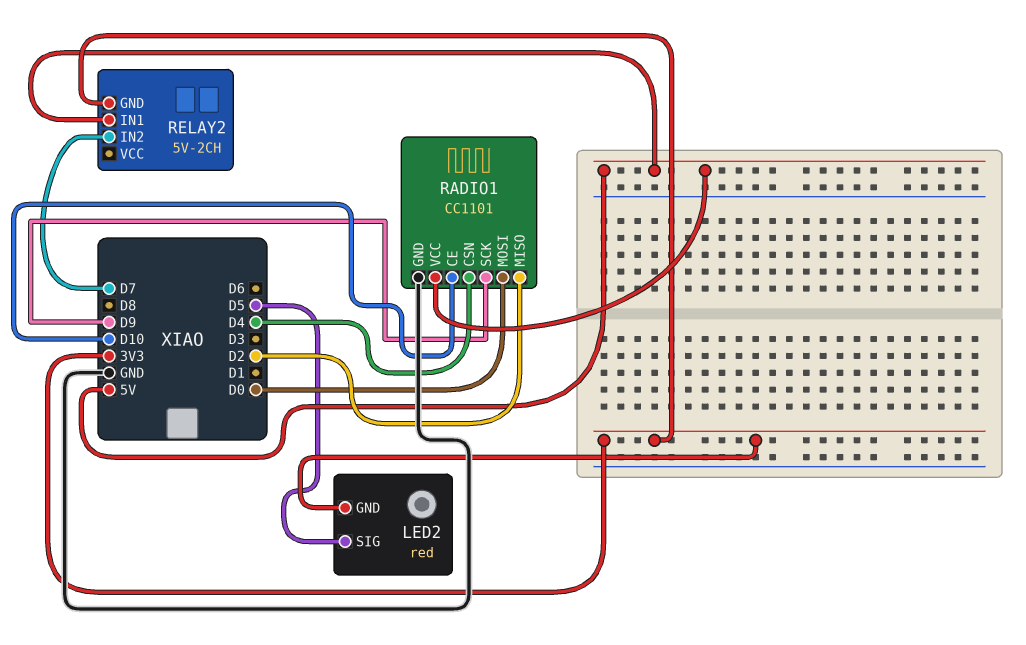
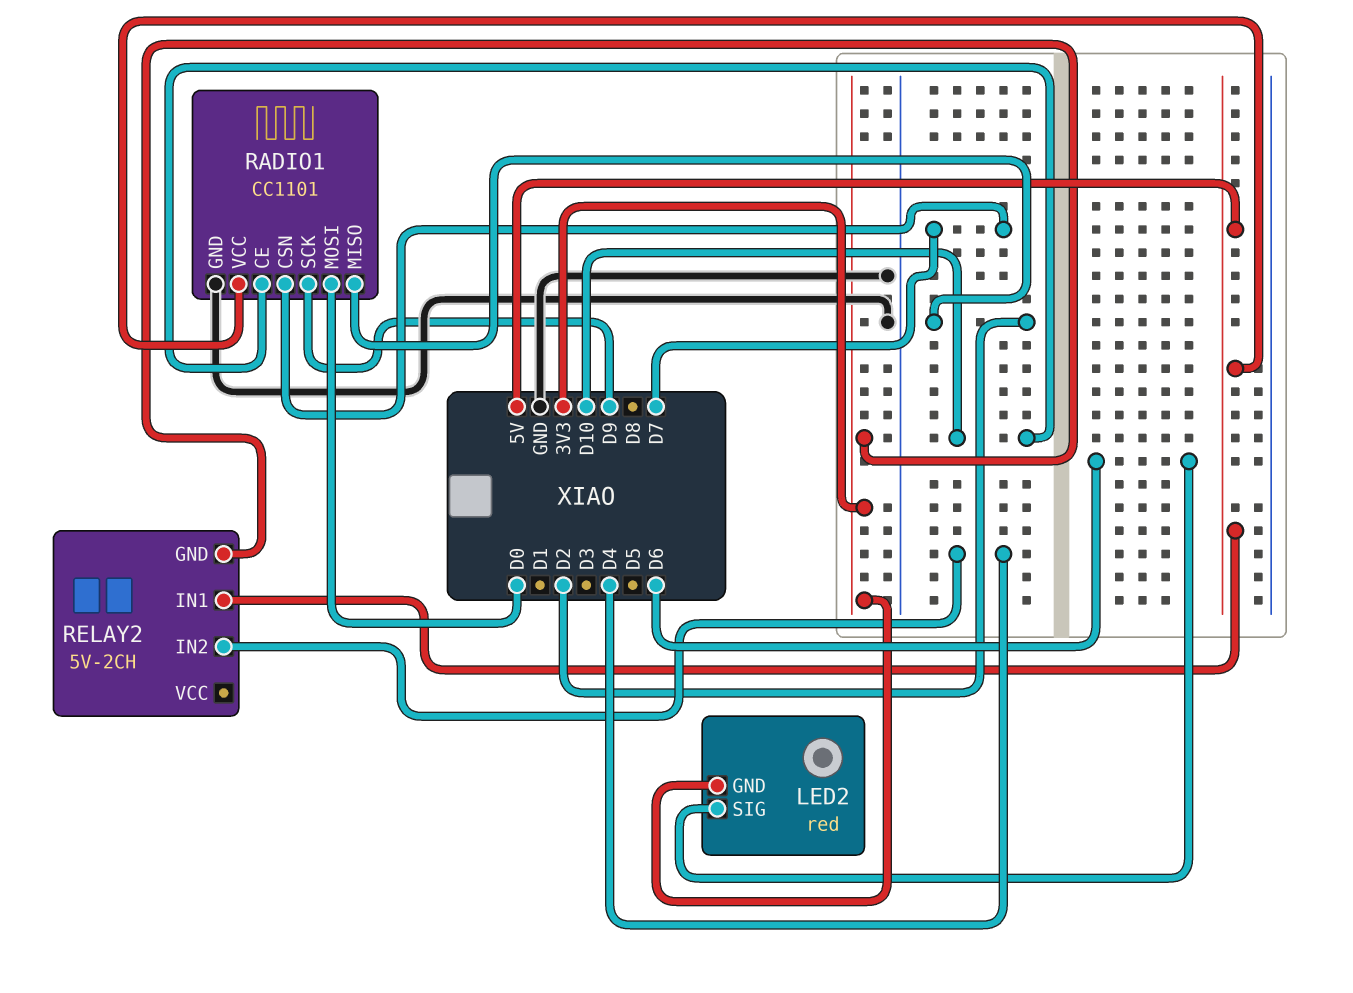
LED2 pin SIG: D5 -> D6
RADIO1 pin CSN: D4 -> D7
RELAY2 pin IN2: D7 -> D4

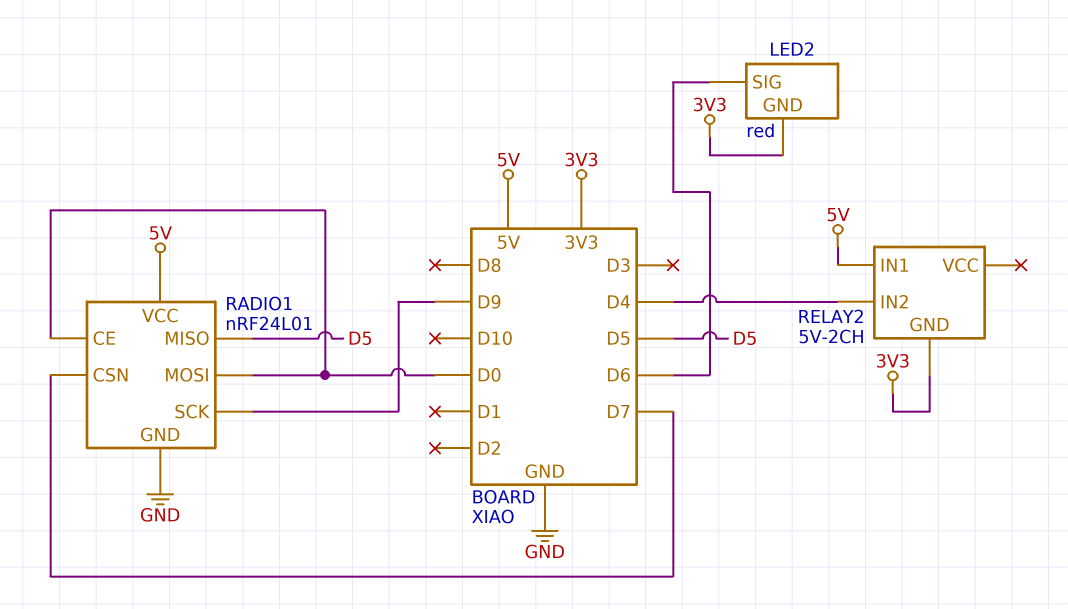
RADIO1: CC1101 -> nRF24L01
RADIO1 pin CE: D10 -> D0
RADIO1 pin MISO: D2 -> D5

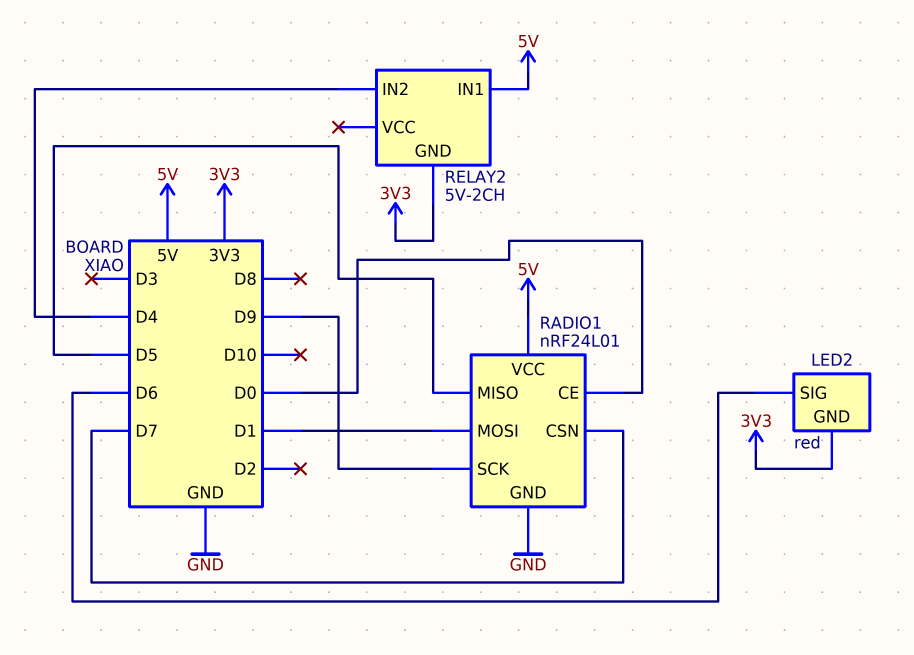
RADIO1 pin MOSI: D0 -> D1

